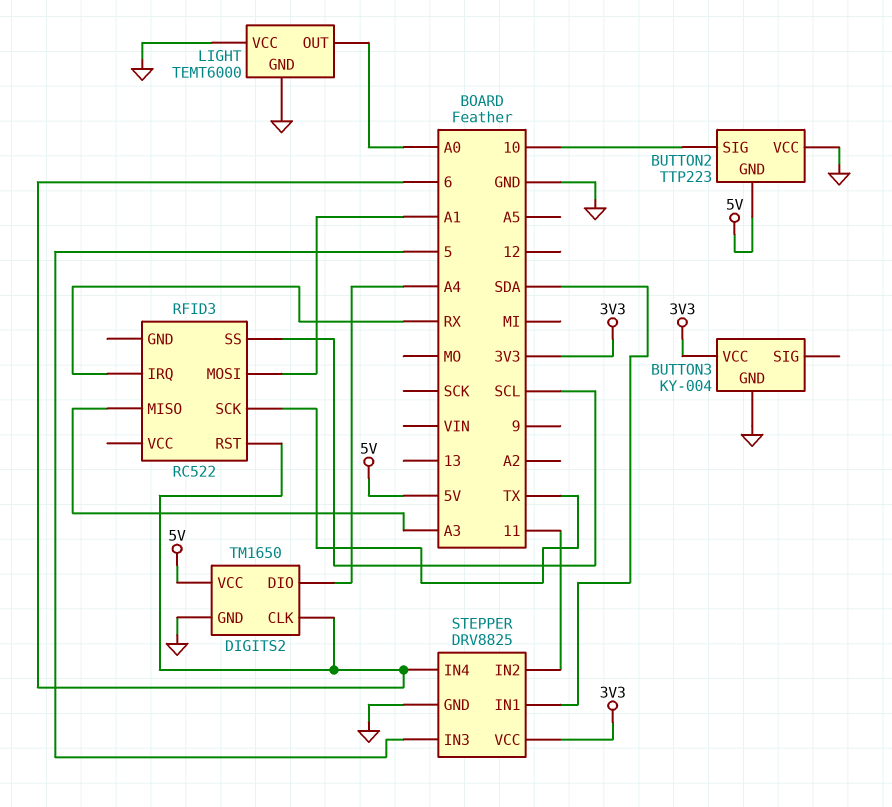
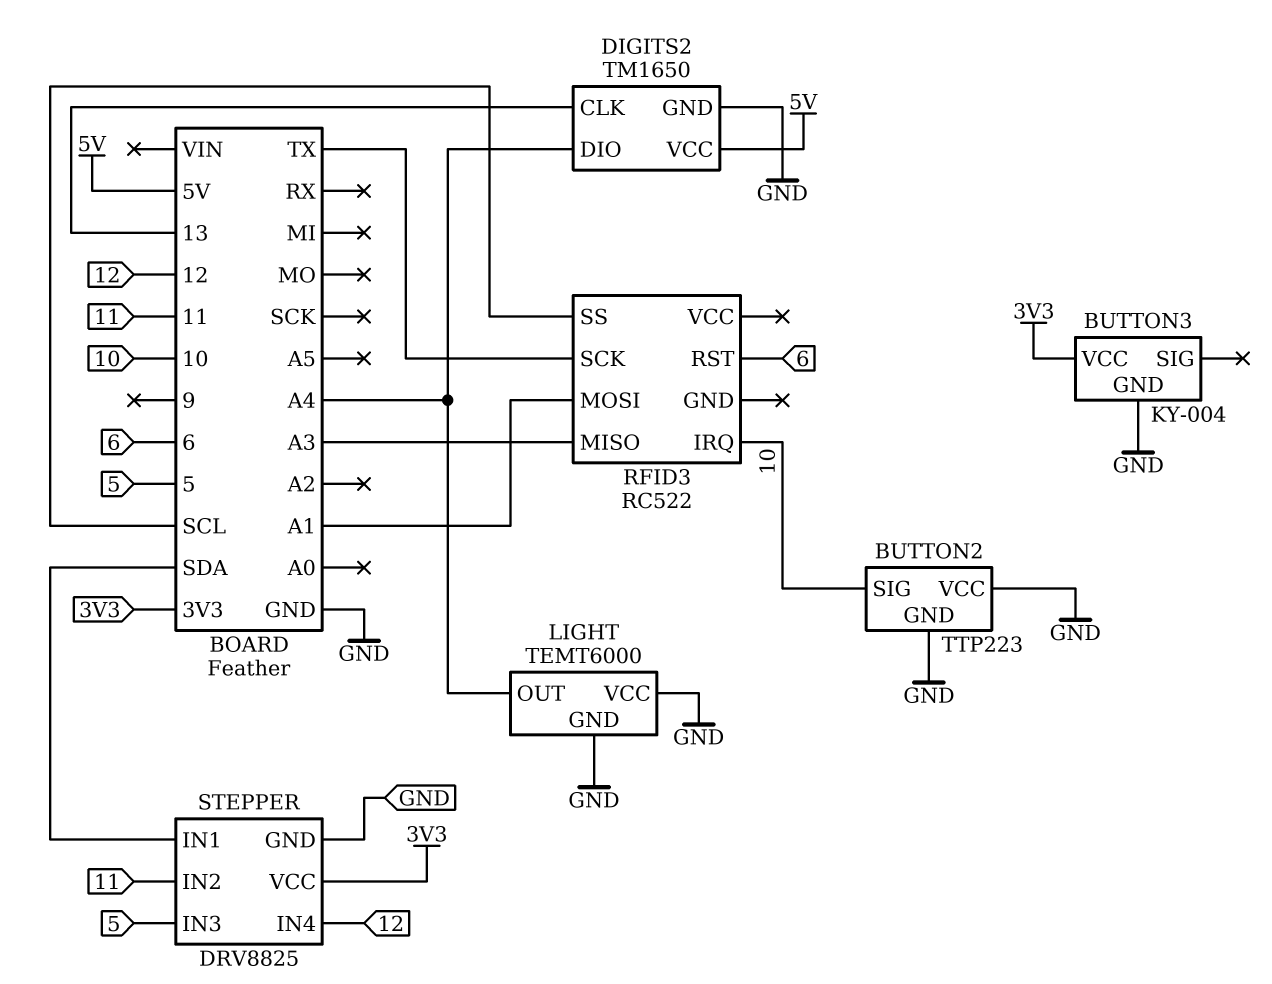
BUTTON2 pin GND: 5V -> GND
DIGITS2 pin CLK: 6 -> 13
LIGHT pin OUT: A0 -> A4
RFID3 pin IRQ: RX -> 10
STEPPER pin IN4: 6 -> 12

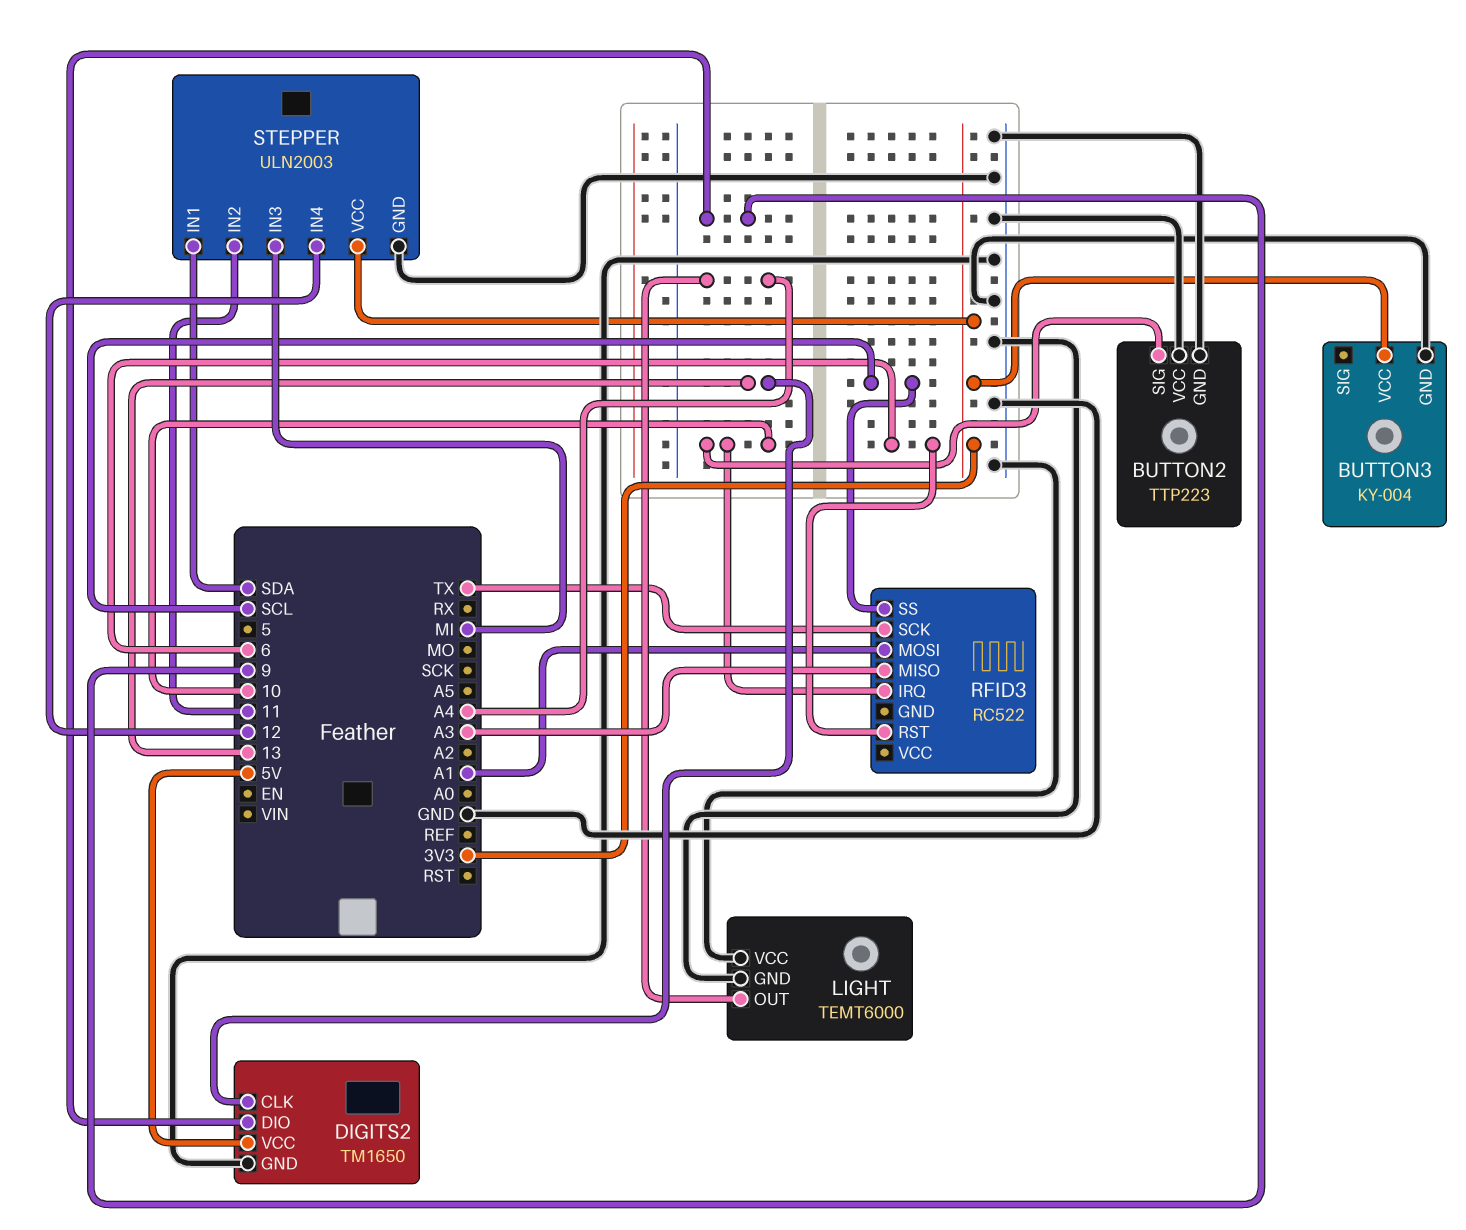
DIGITS2 pin DIO: A4 -> 9
STEPPER: DRV8825 -> ULN2003
STEPPER pin IN3: 5 -> MI

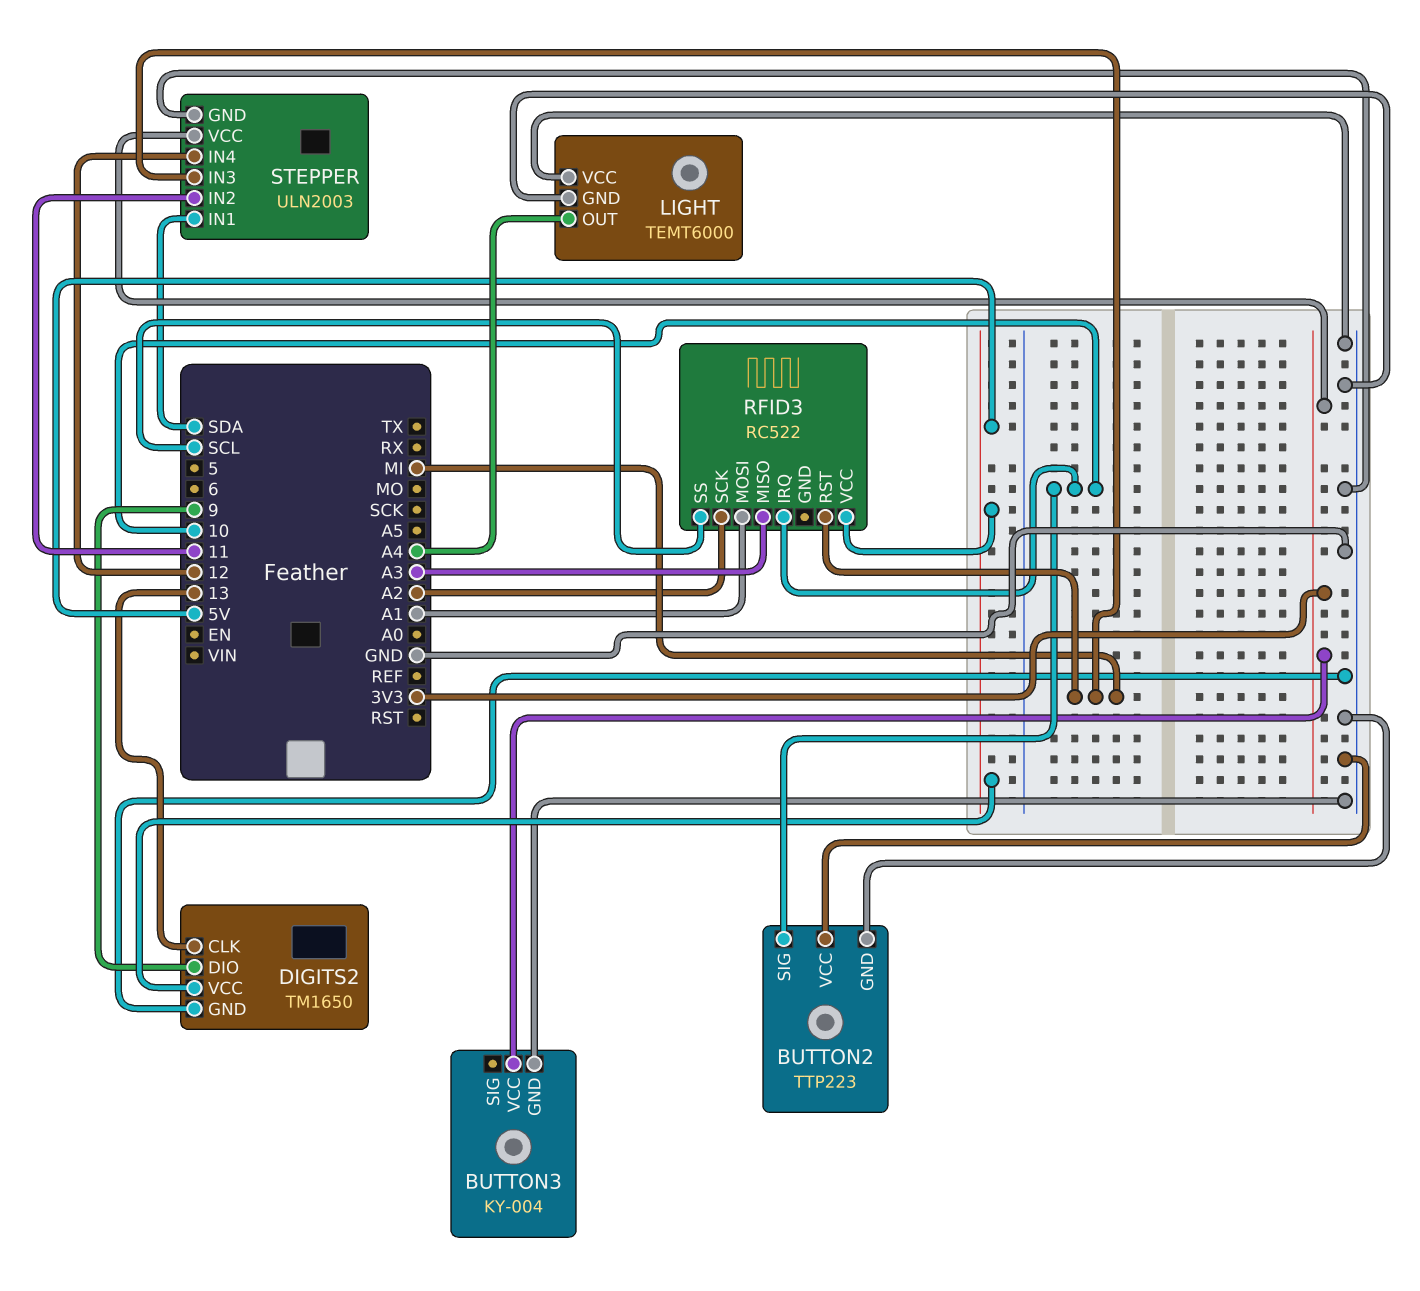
RFID3 pin RST: 6 -> MI
RFID3 pin SCK: TX -> A2
RFID3 pin VCC: none -> 5V

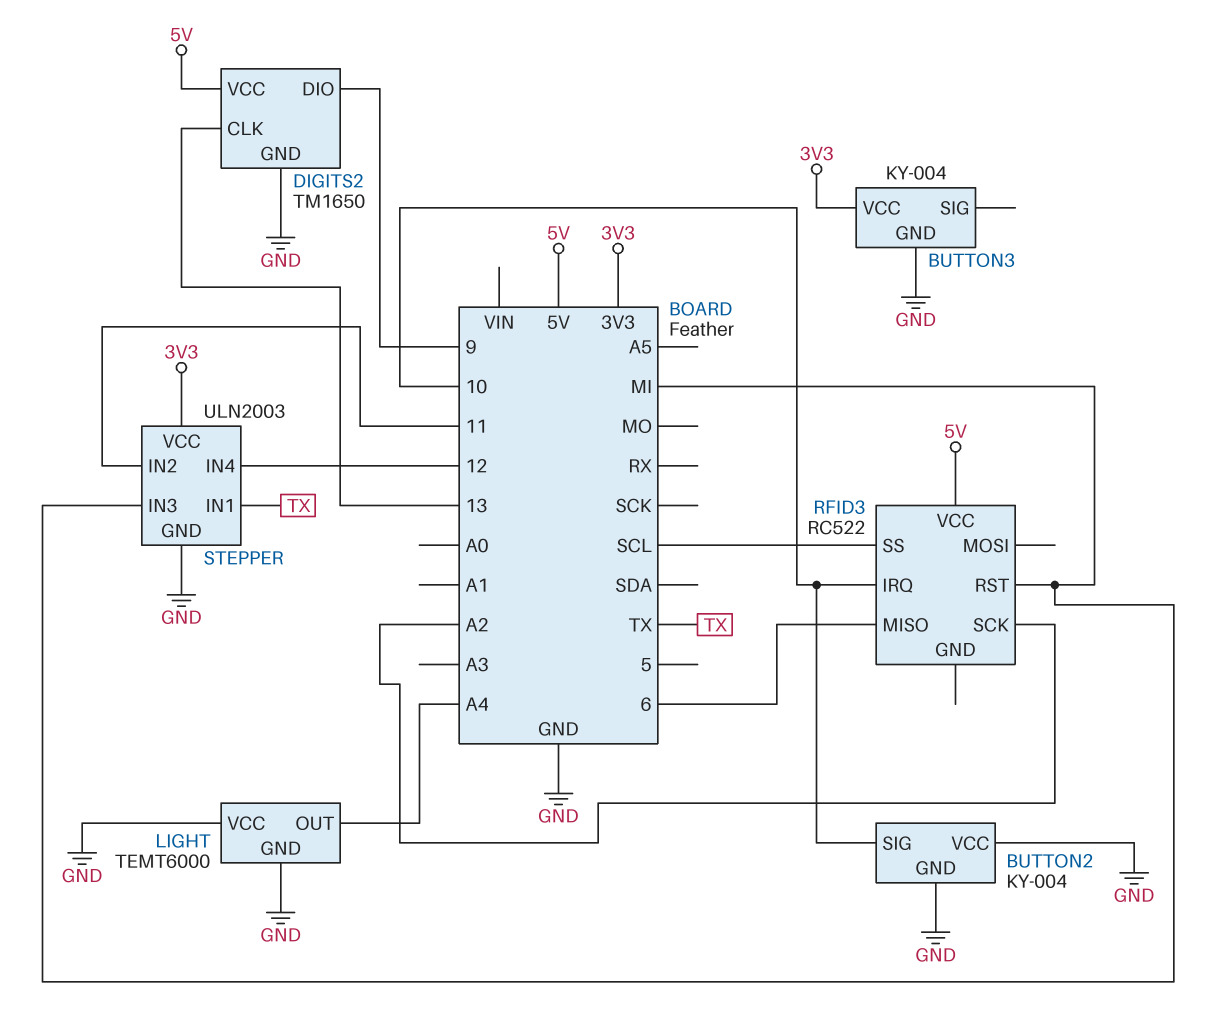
BUTTON2: TTP223 -> KY-004
RFID3 pin MISO: A3 -> 6
RFID3 pin MOSI: A1 -> none
STEPPER pin IN1: SDA -> TX

